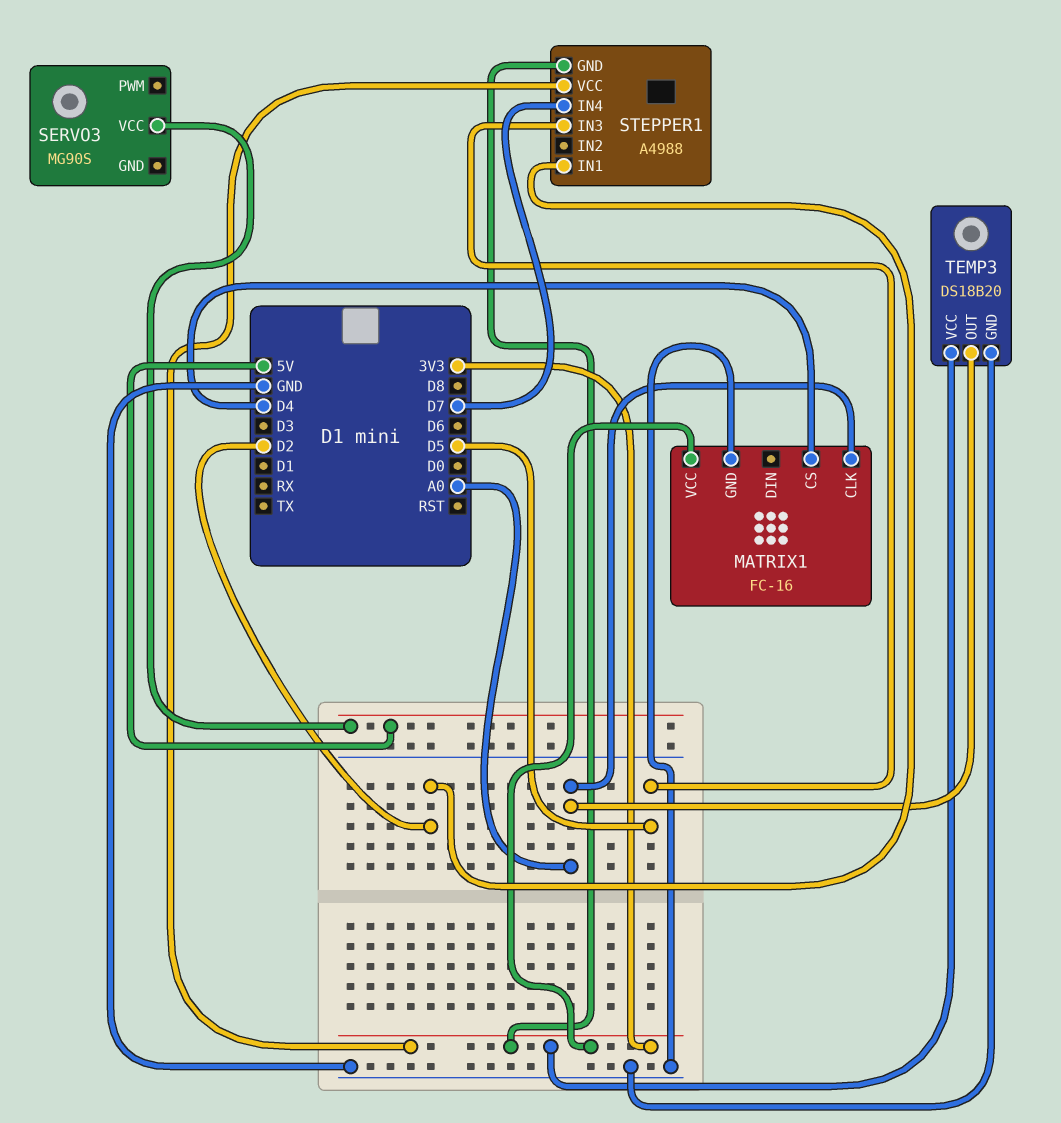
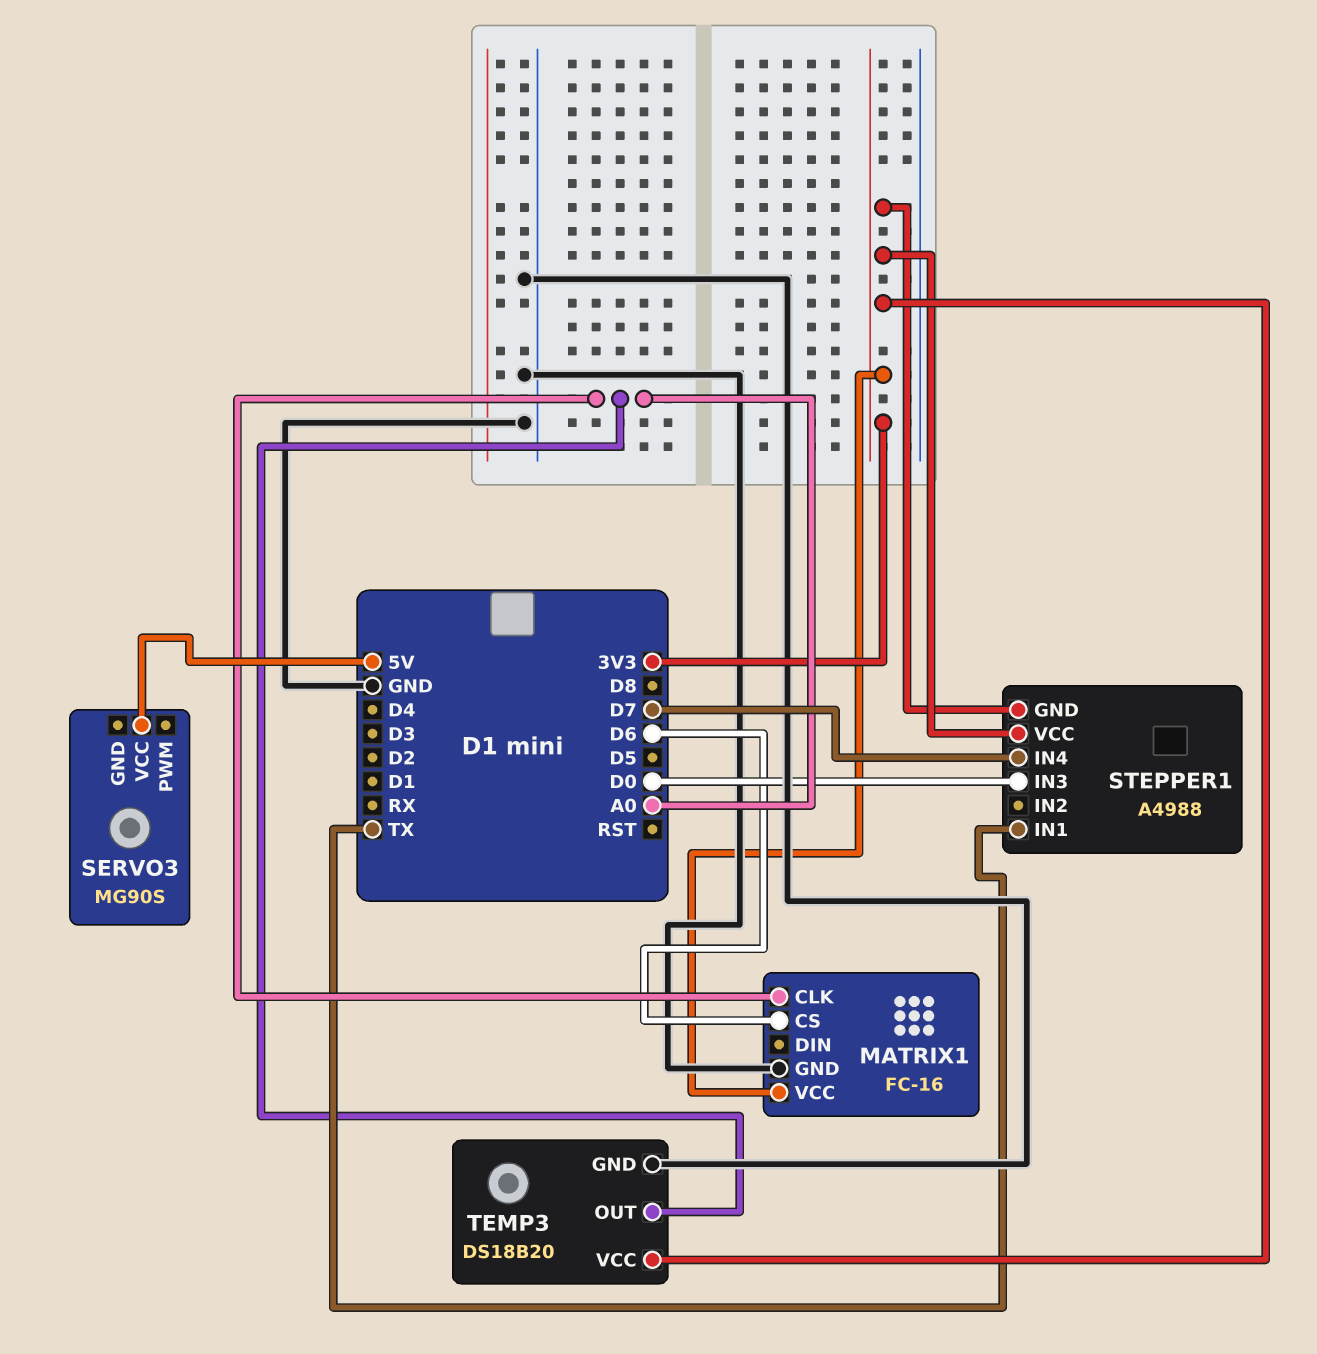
MATRIX1 pin CS: D4 -> D6
STEPPER1 pin IN1: D2 -> TX
STEPPER1 pin IN3: D5 -> D0

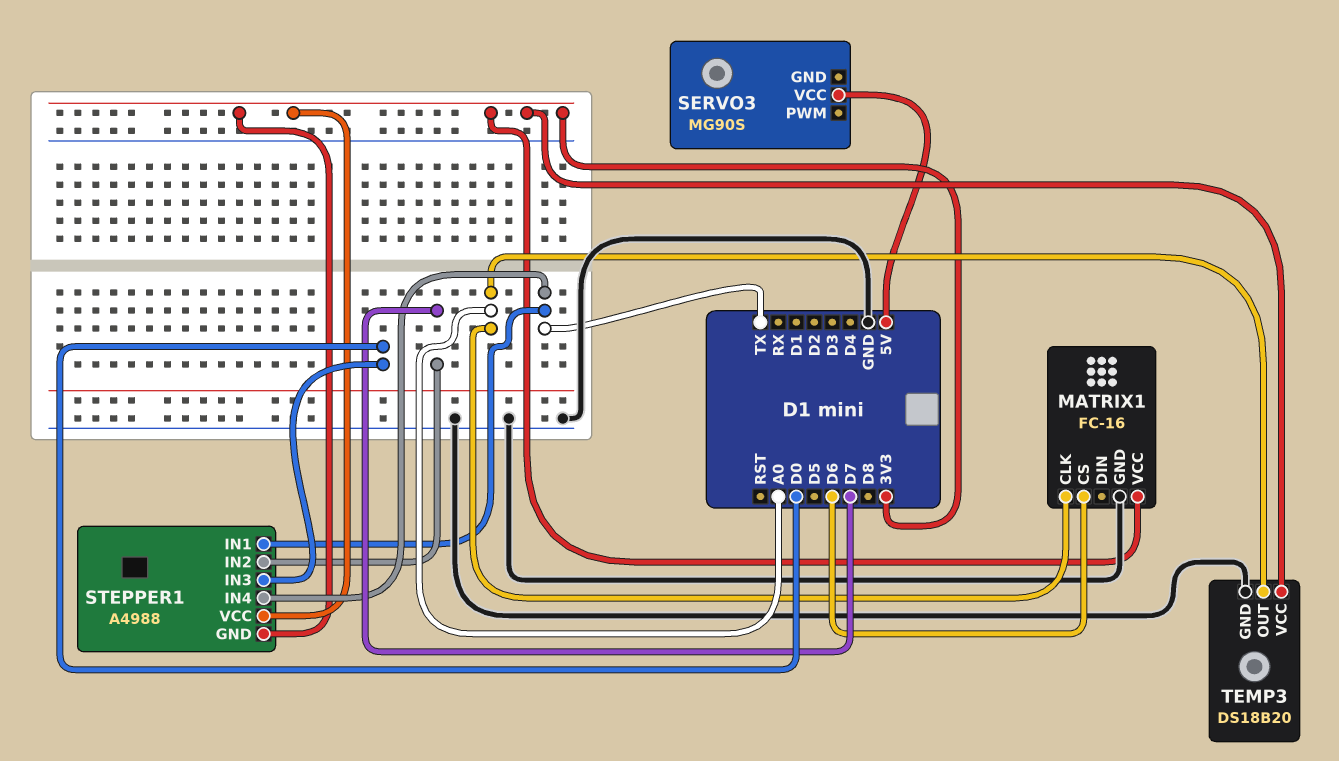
STEPPER1 pin IN2: none -> D7
STEPPER1 pin IN4: D7 -> TX

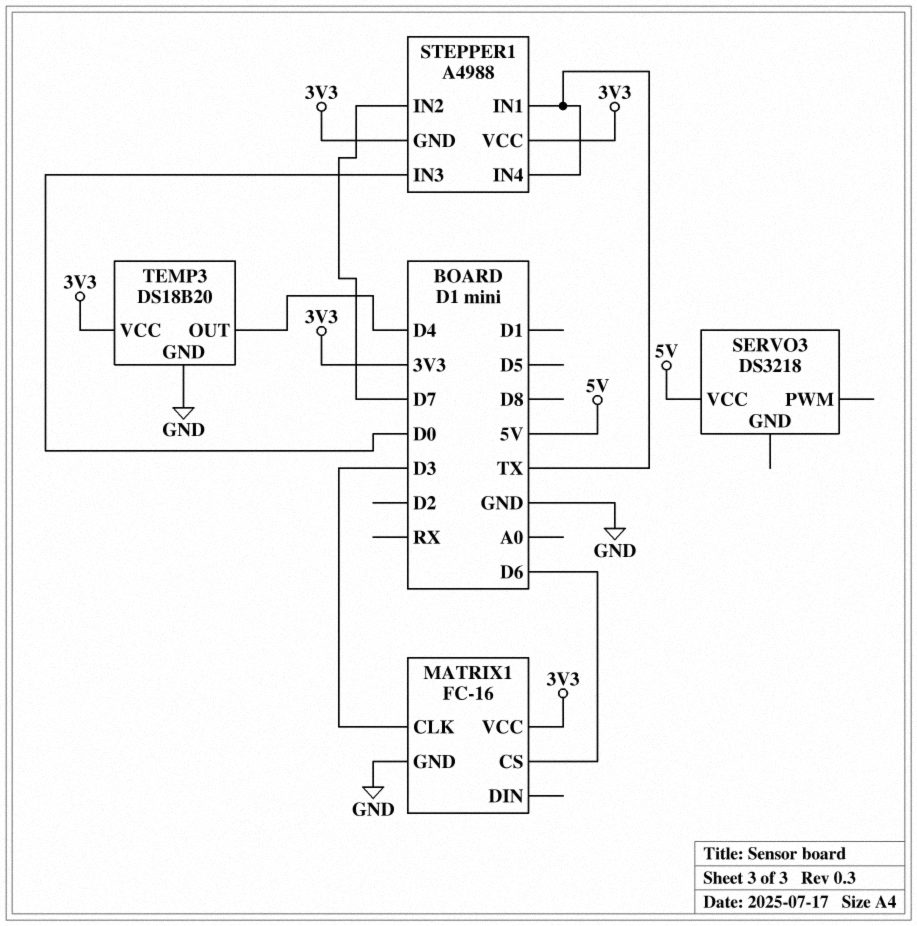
MATRIX1 pin CLK: A0 -> D3
SERVO3: MG90S -> DS3218
TEMP3 pin OUT: A0 -> D4

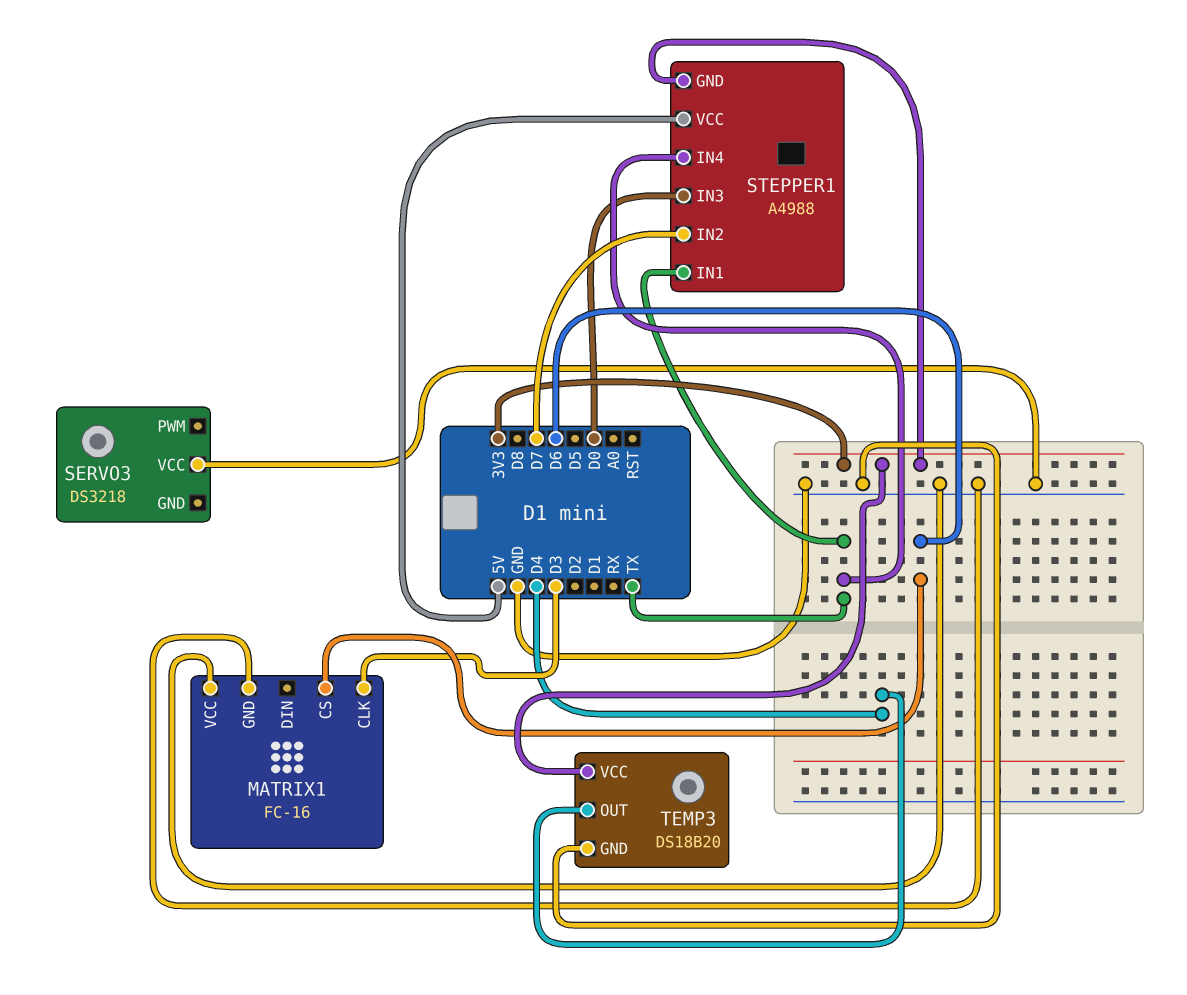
MATRIX1 pin VCC: 3V3 -> GND
SERVO3 pin VCC: 5V -> GND
STEPPER1 pin VCC: 3V3 -> 5V

